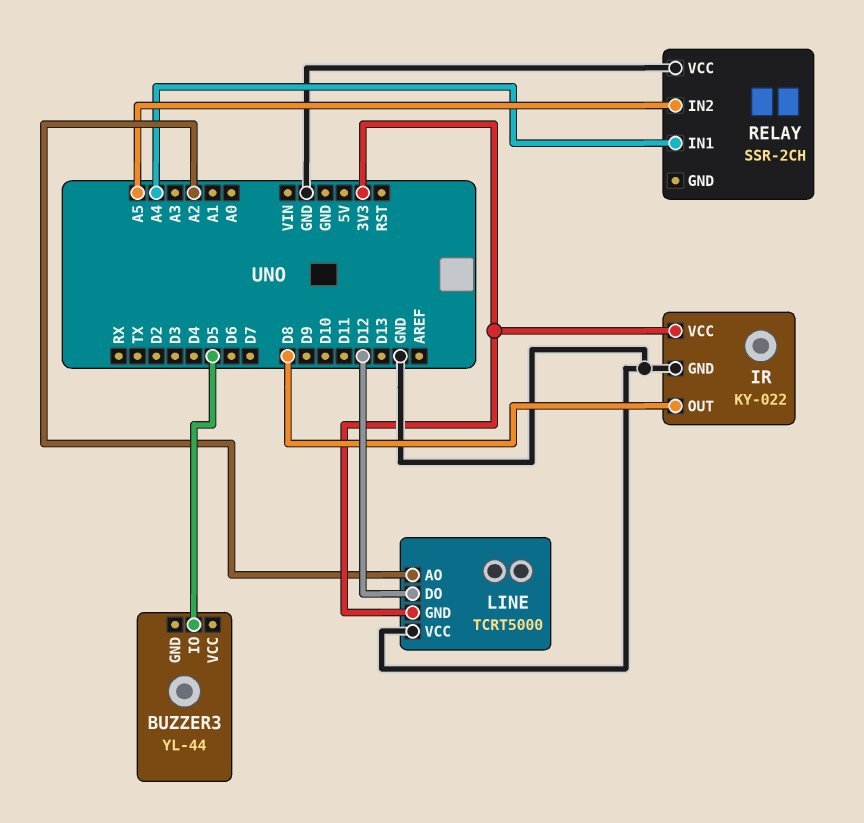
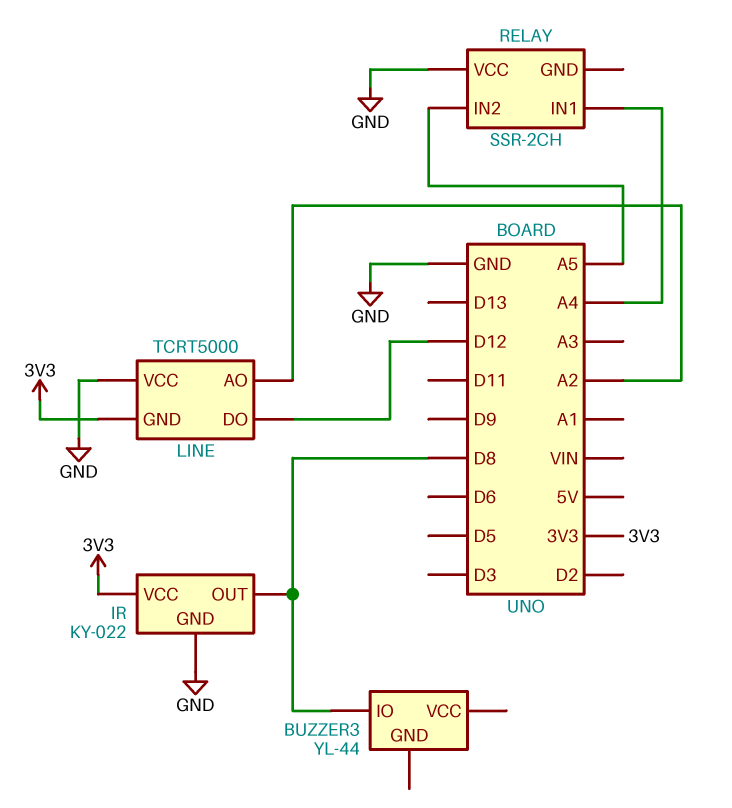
BUZZER3 pin IO: D5 -> D8

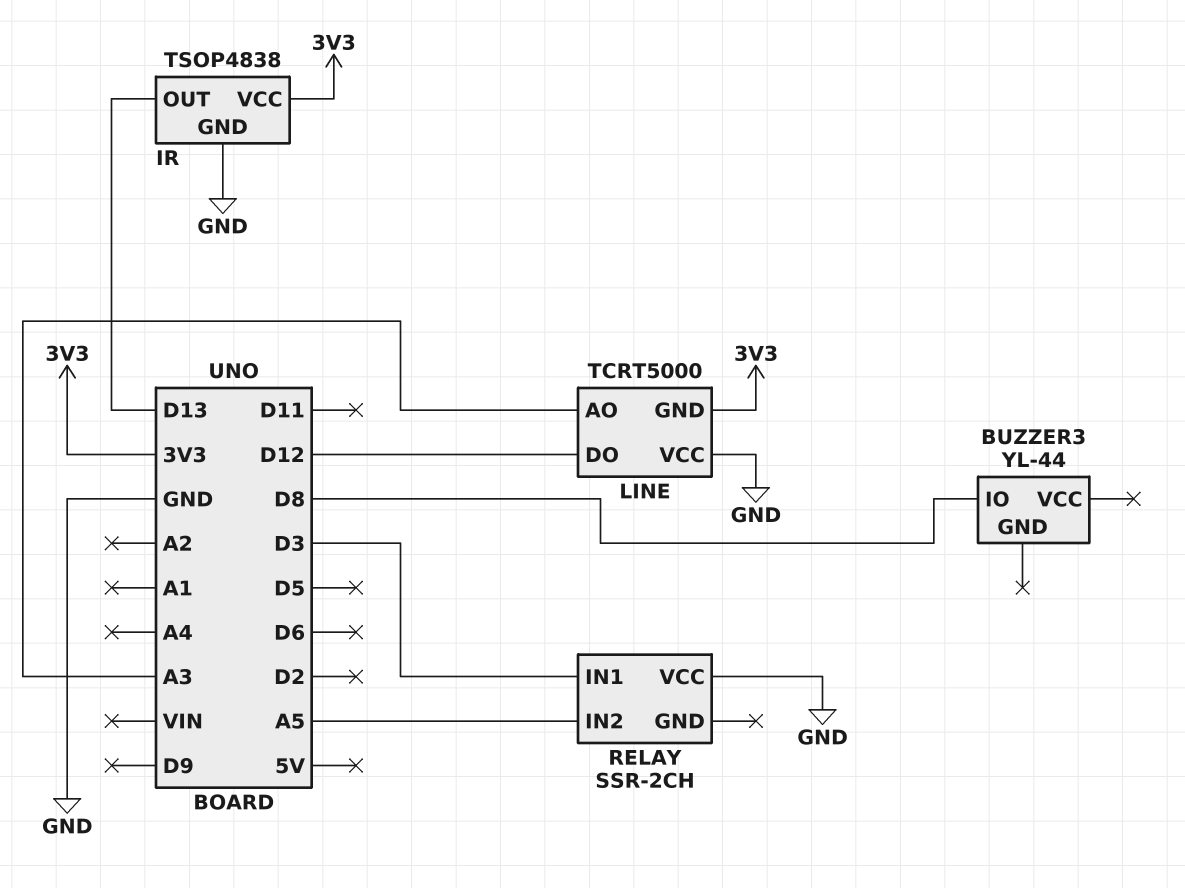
IR: KY-022 -> TSOP4838
IR pin OUT: D8 -> D13
LINE pin AO: A2 -> A3
RELAY pin IN1: A4 -> D3

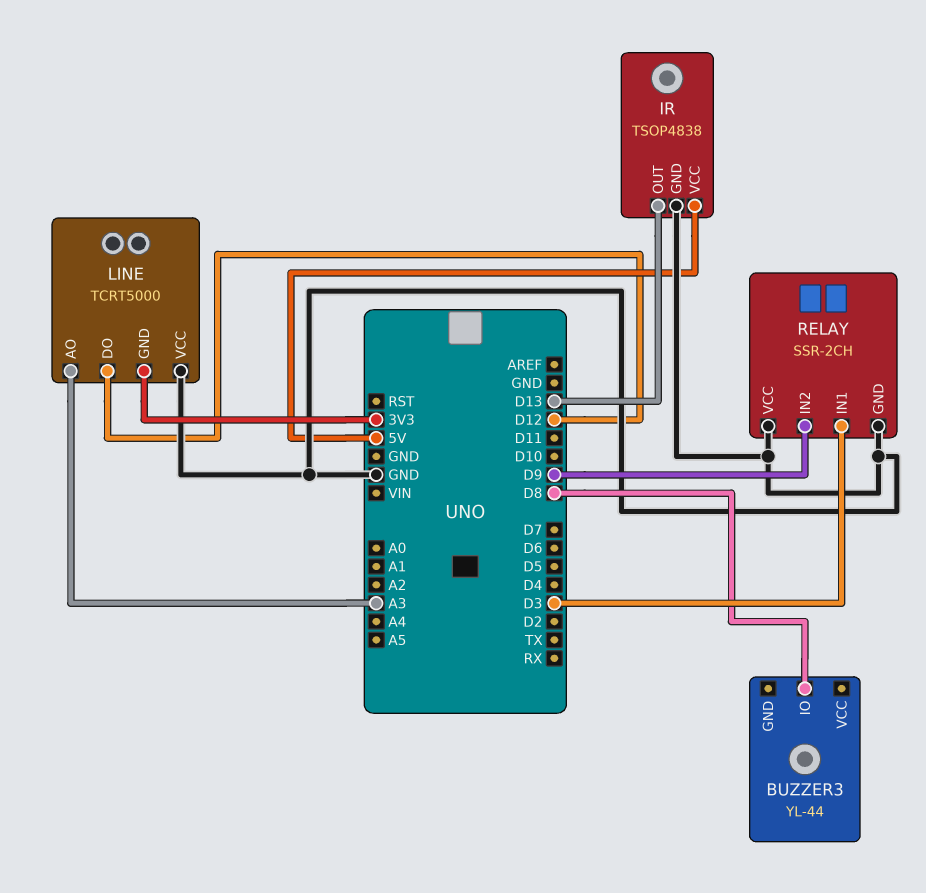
IR pin VCC: 3V3 -> 5V
RELAY pin GND: none -> GND
RELAY pin IN2: A5 -> D9

